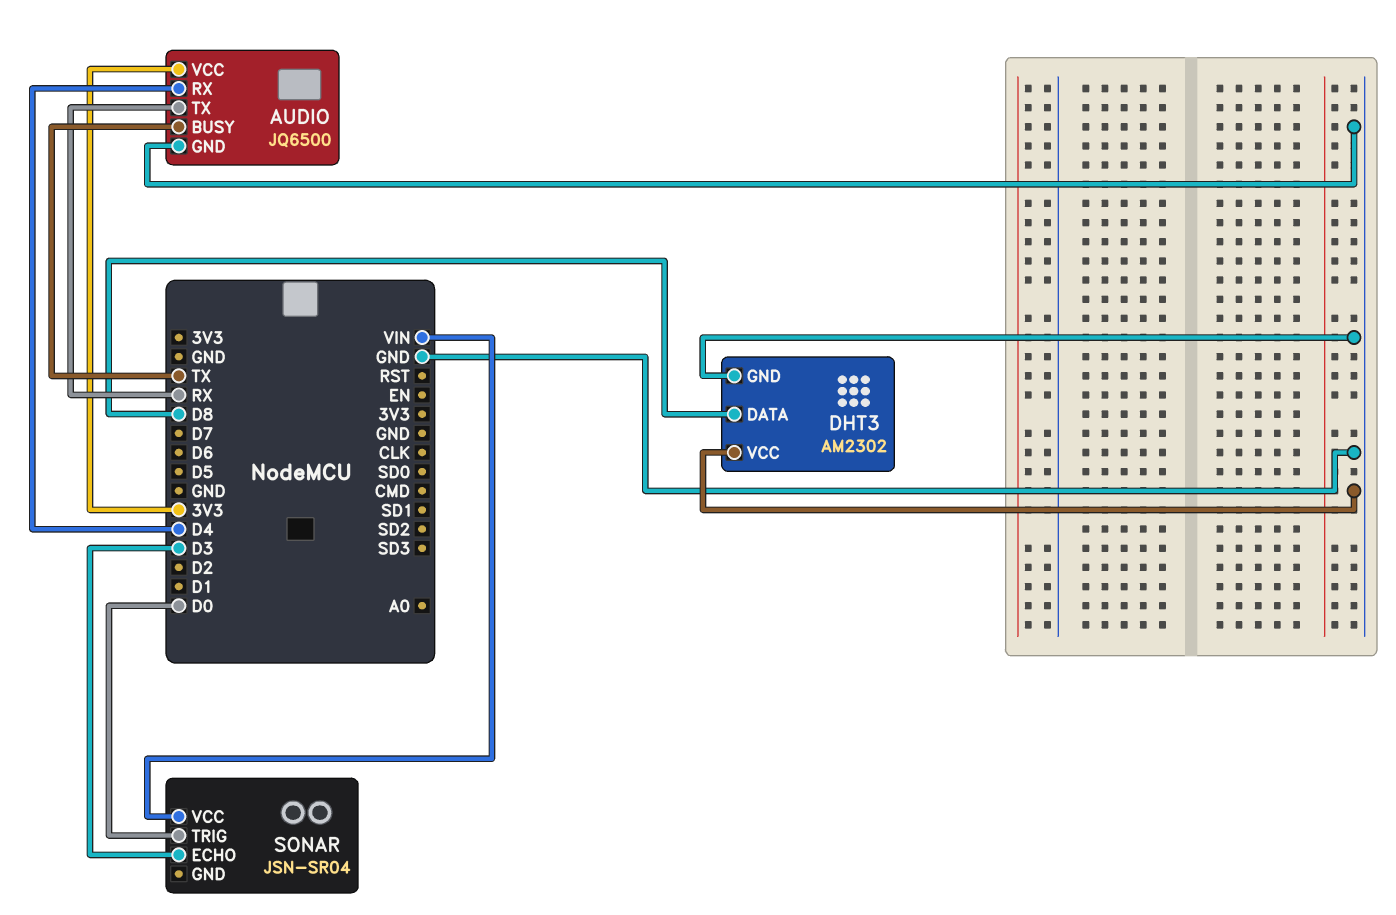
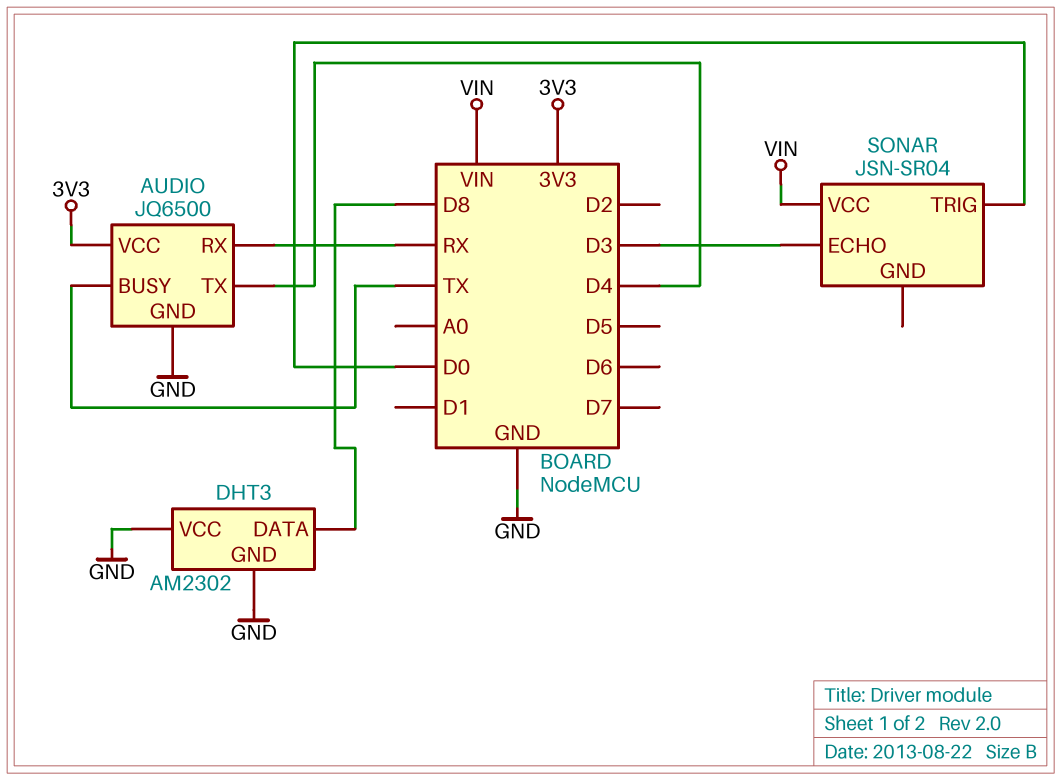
AUDIO pin RX: D4 -> RX
AUDIO pin TX: RX -> D4

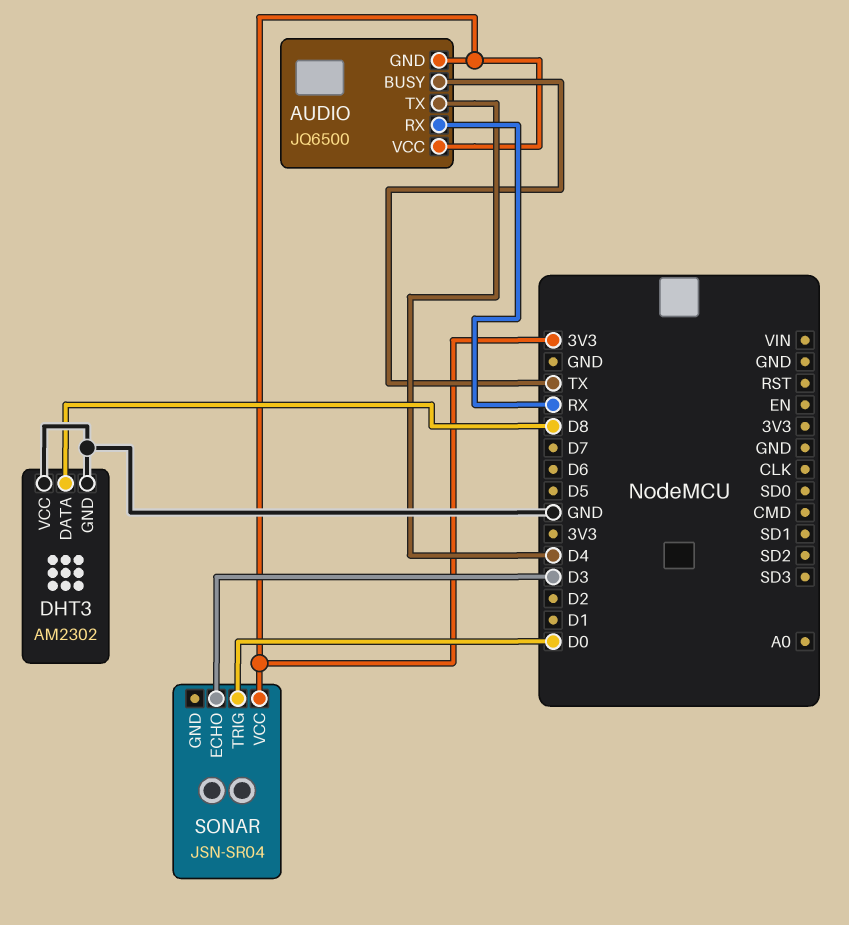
AUDIO pin GND: GND -> 3V3
SONAR pin VCC: VIN -> 3V3

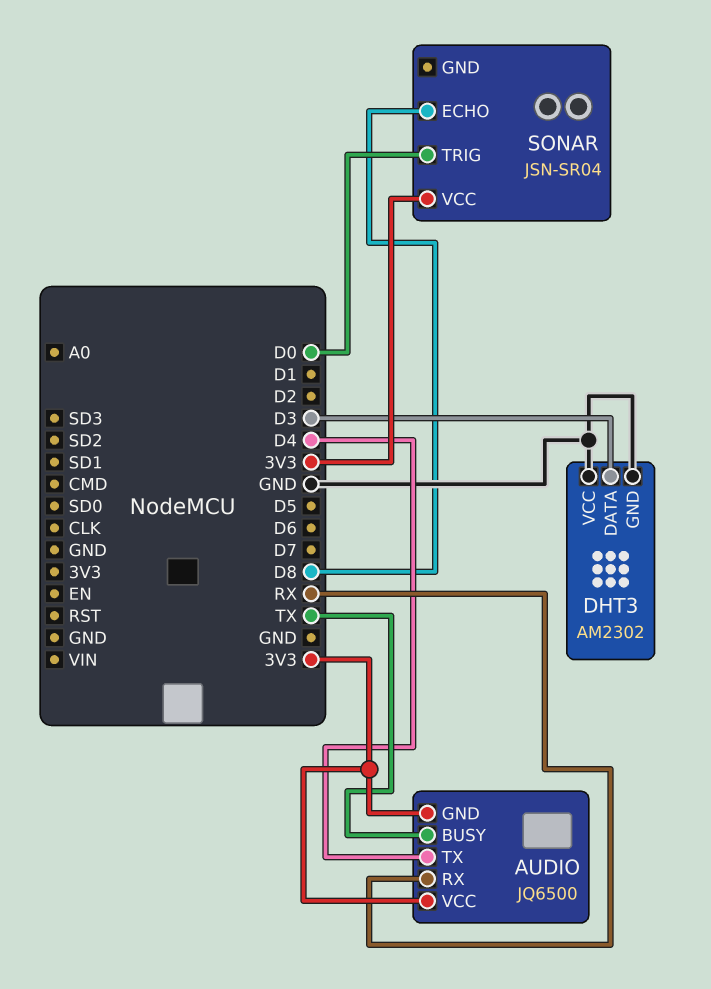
DHT3 pin DATA: D8 -> D3
SONAR pin ECHO: D3 -> D8

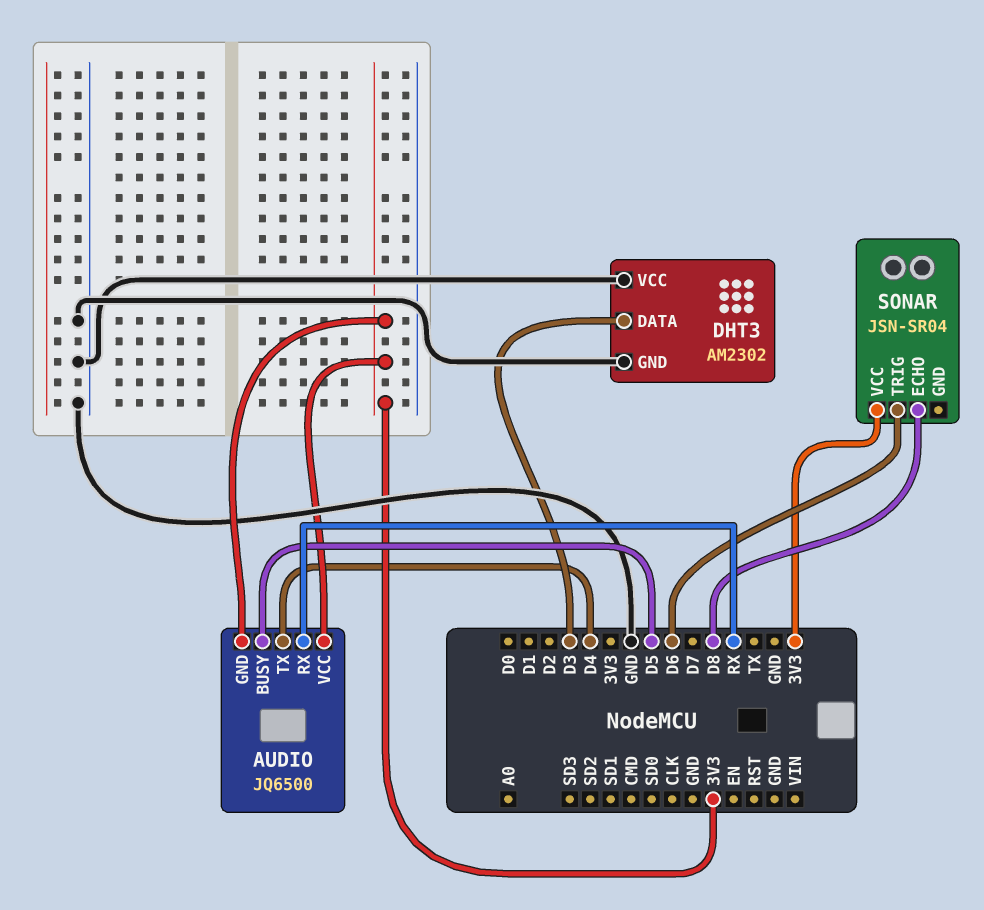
AUDIO pin BUSY: TX -> D5
SONAR pin TRIG: D0 -> D6

